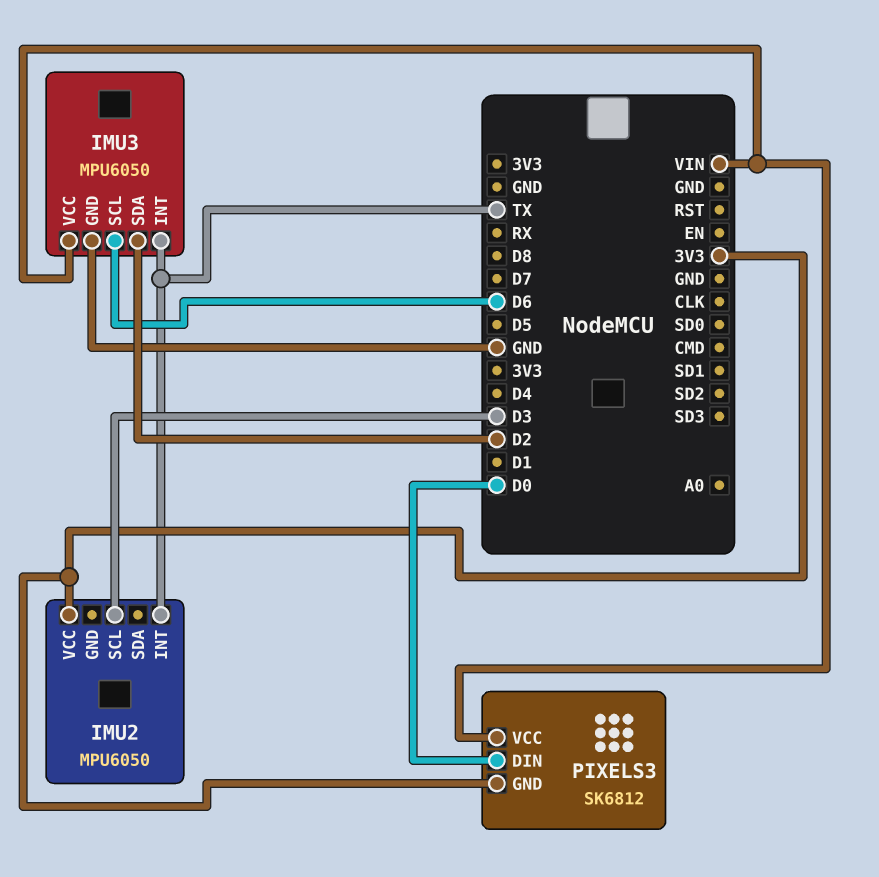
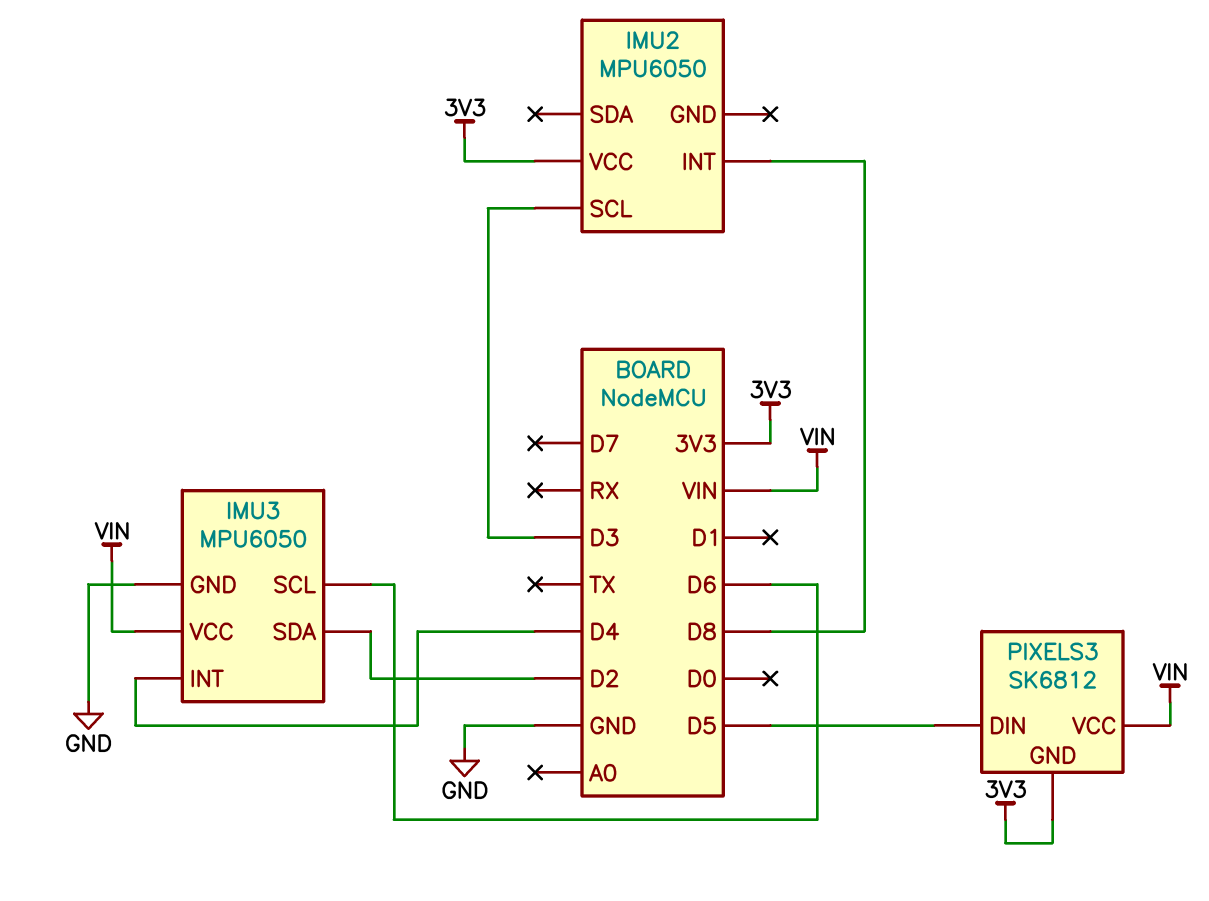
IMU2 pin INT: TX -> D8
IMU3 pin INT: TX -> D4
PIXELS3 pin DIN: D0 -> D5

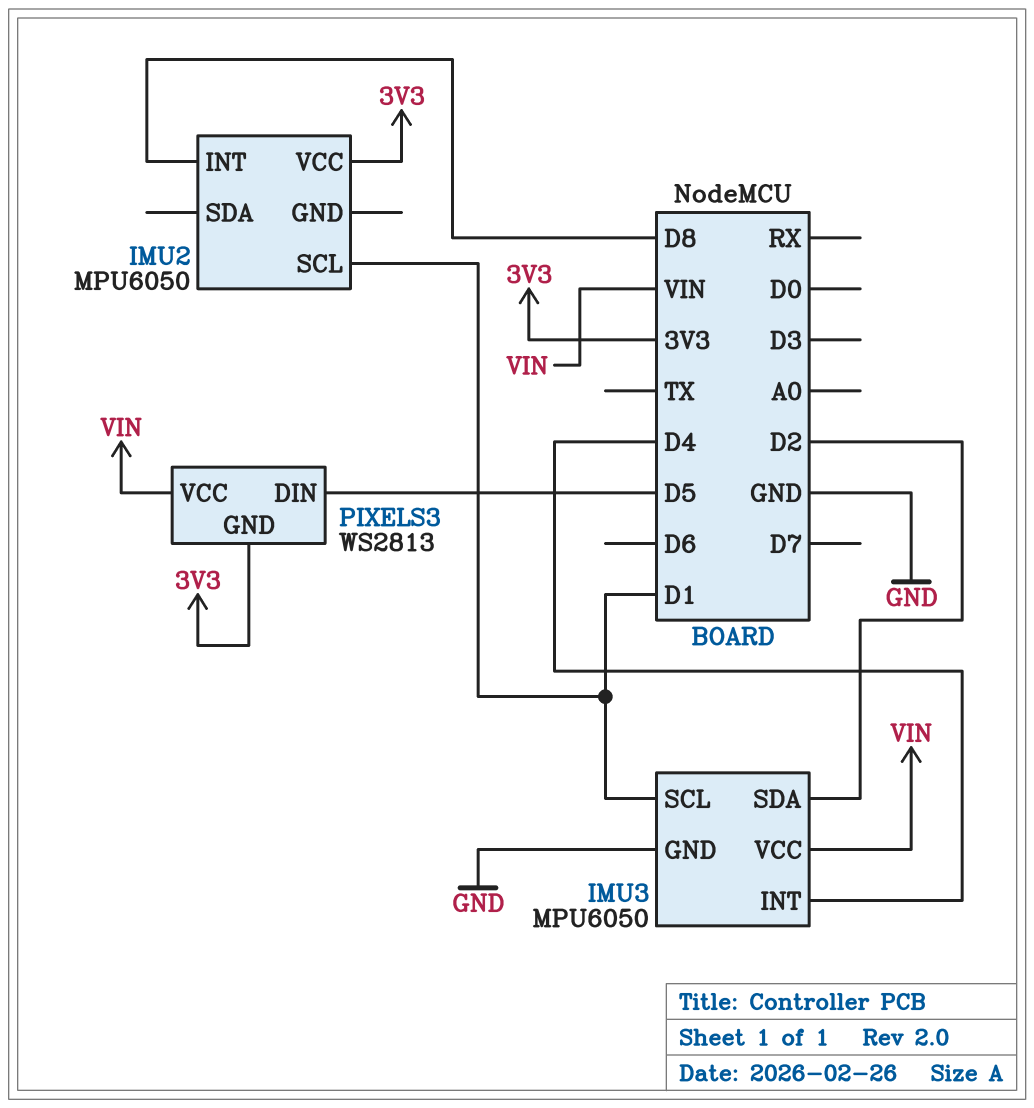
IMU2 pin SCL: D3 -> D1
IMU3 pin SCL: D6 -> D1
PIXELS3: SK6812 -> WS2813

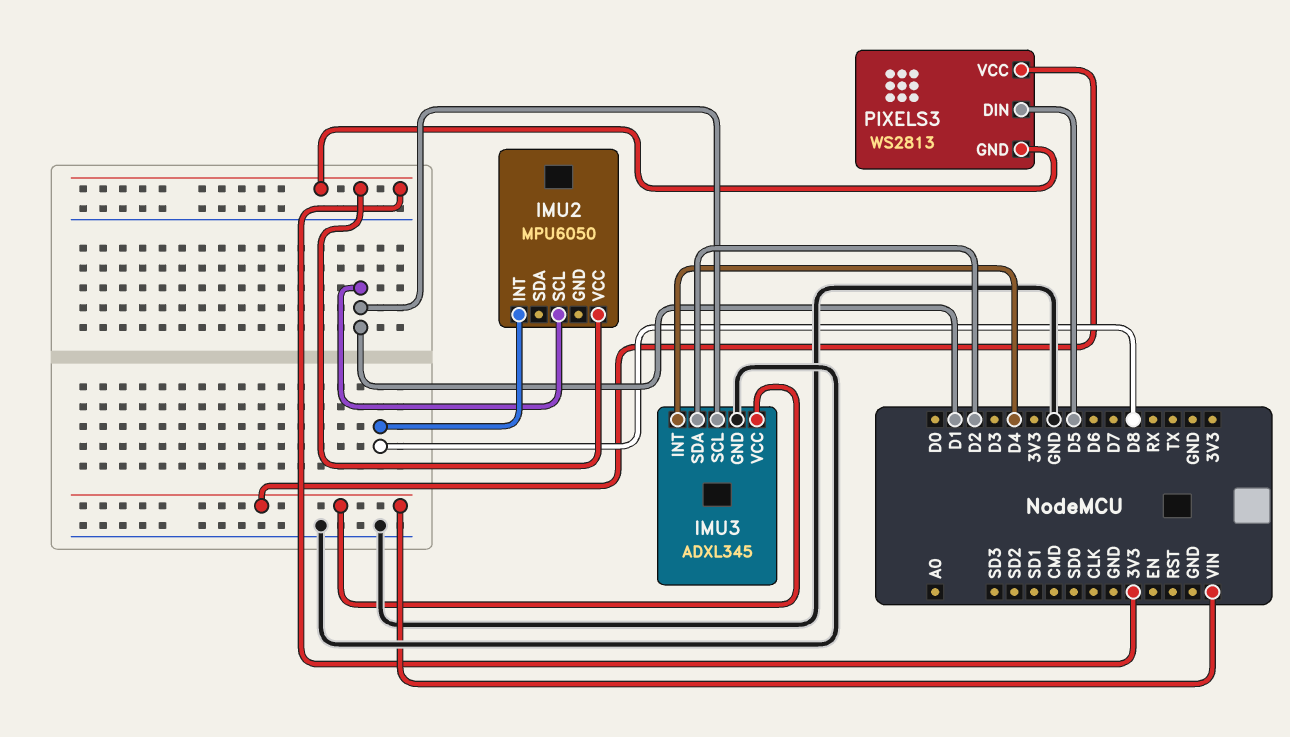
IMU3: MPU6050 -> ADXL345

